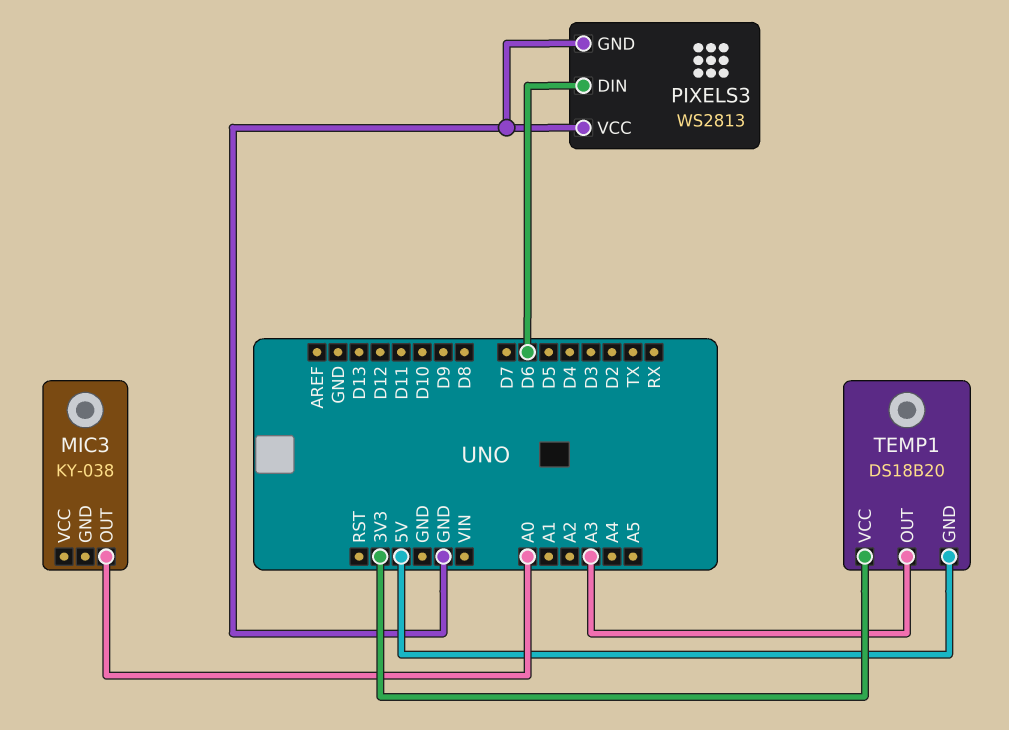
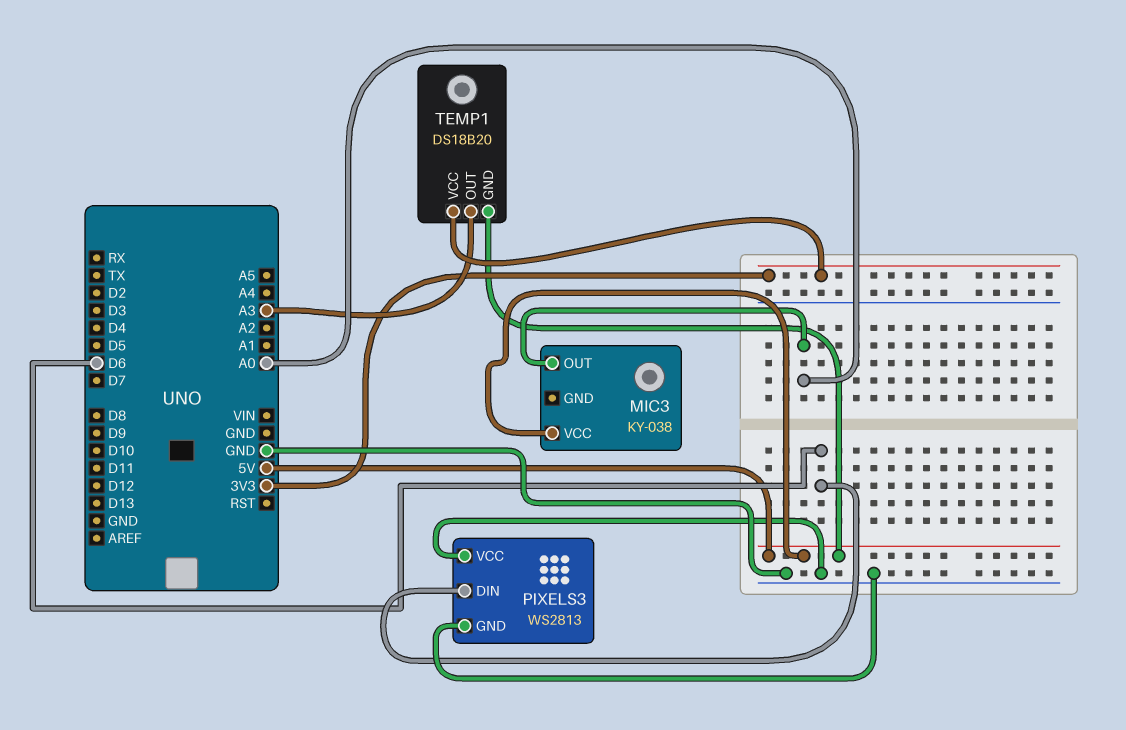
MIC3 pin VCC: none -> 5V

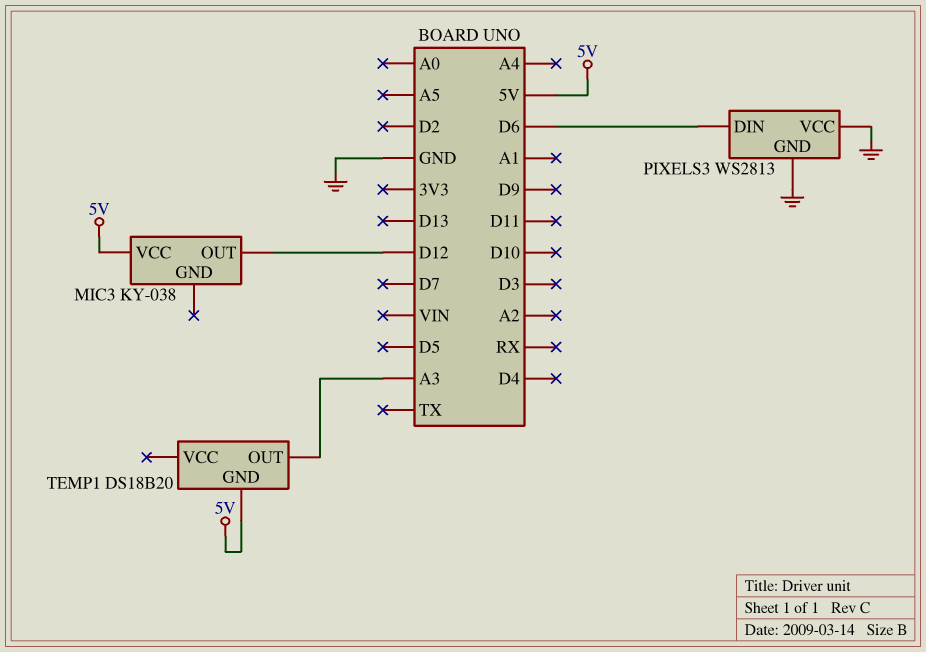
MIC3 pin OUT: A0 -> D12
TEMP1 pin VCC: 3V3 -> none

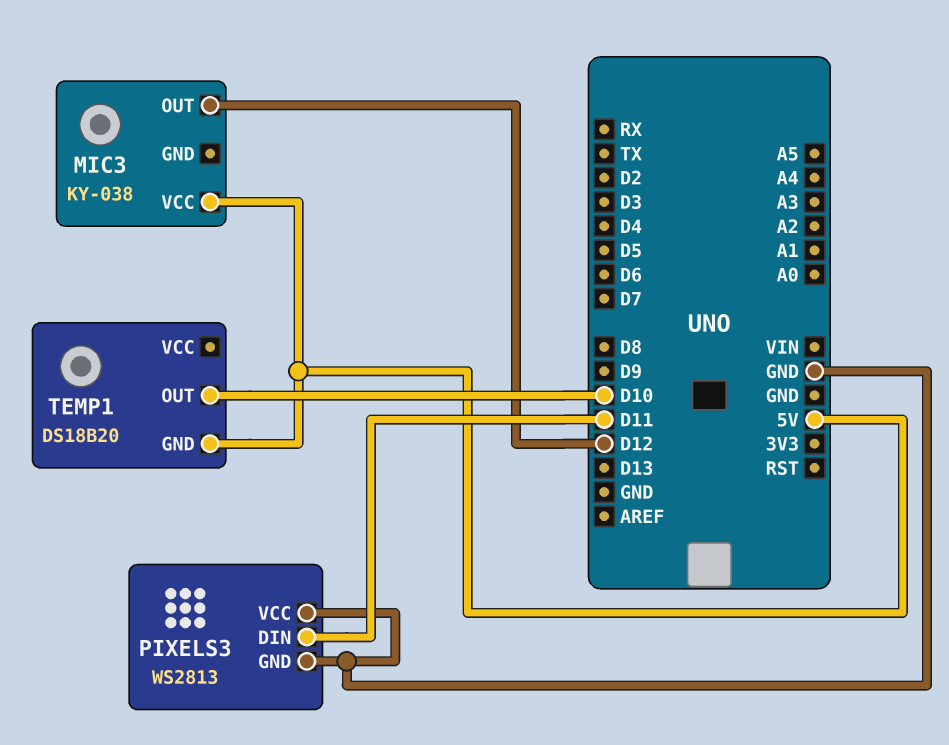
PIXELS3 pin DIN: D6 -> D11
TEMP1 pin OUT: A3 -> D10

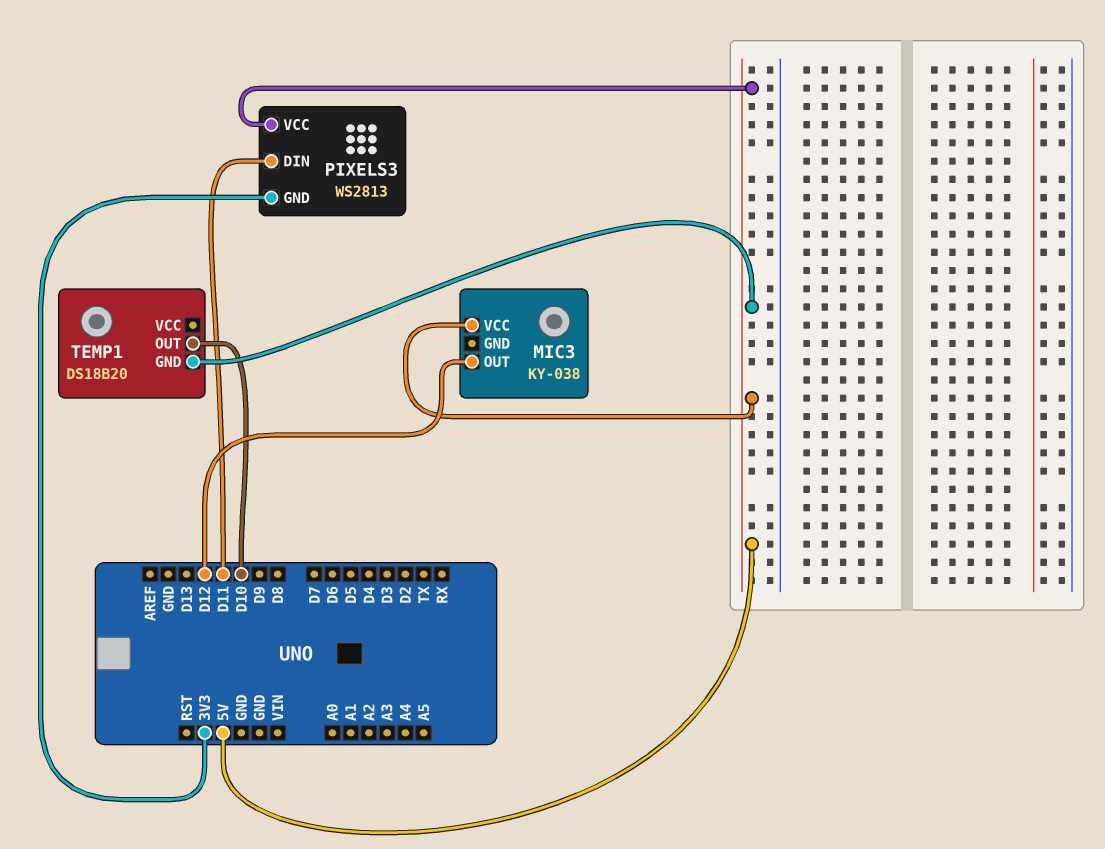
PIXELS3 pin GND: GND -> 3V3
PIXELS3 pin VCC: GND -> 5V

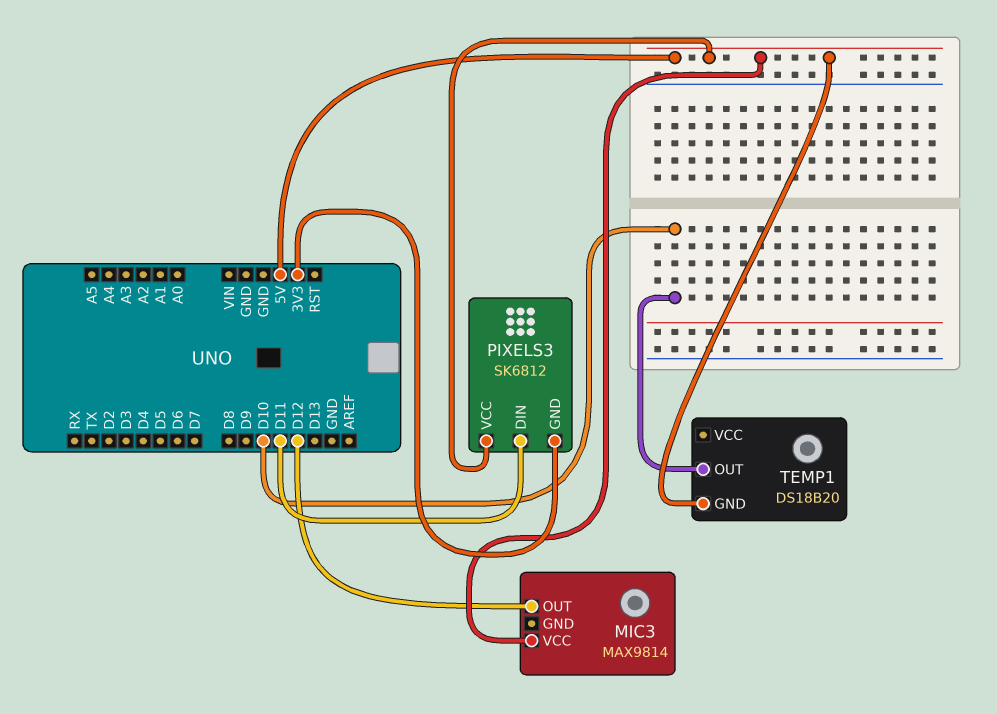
MIC3: KY-038 -> MAX9814
PIXELS3: WS2813 -> SK6812

